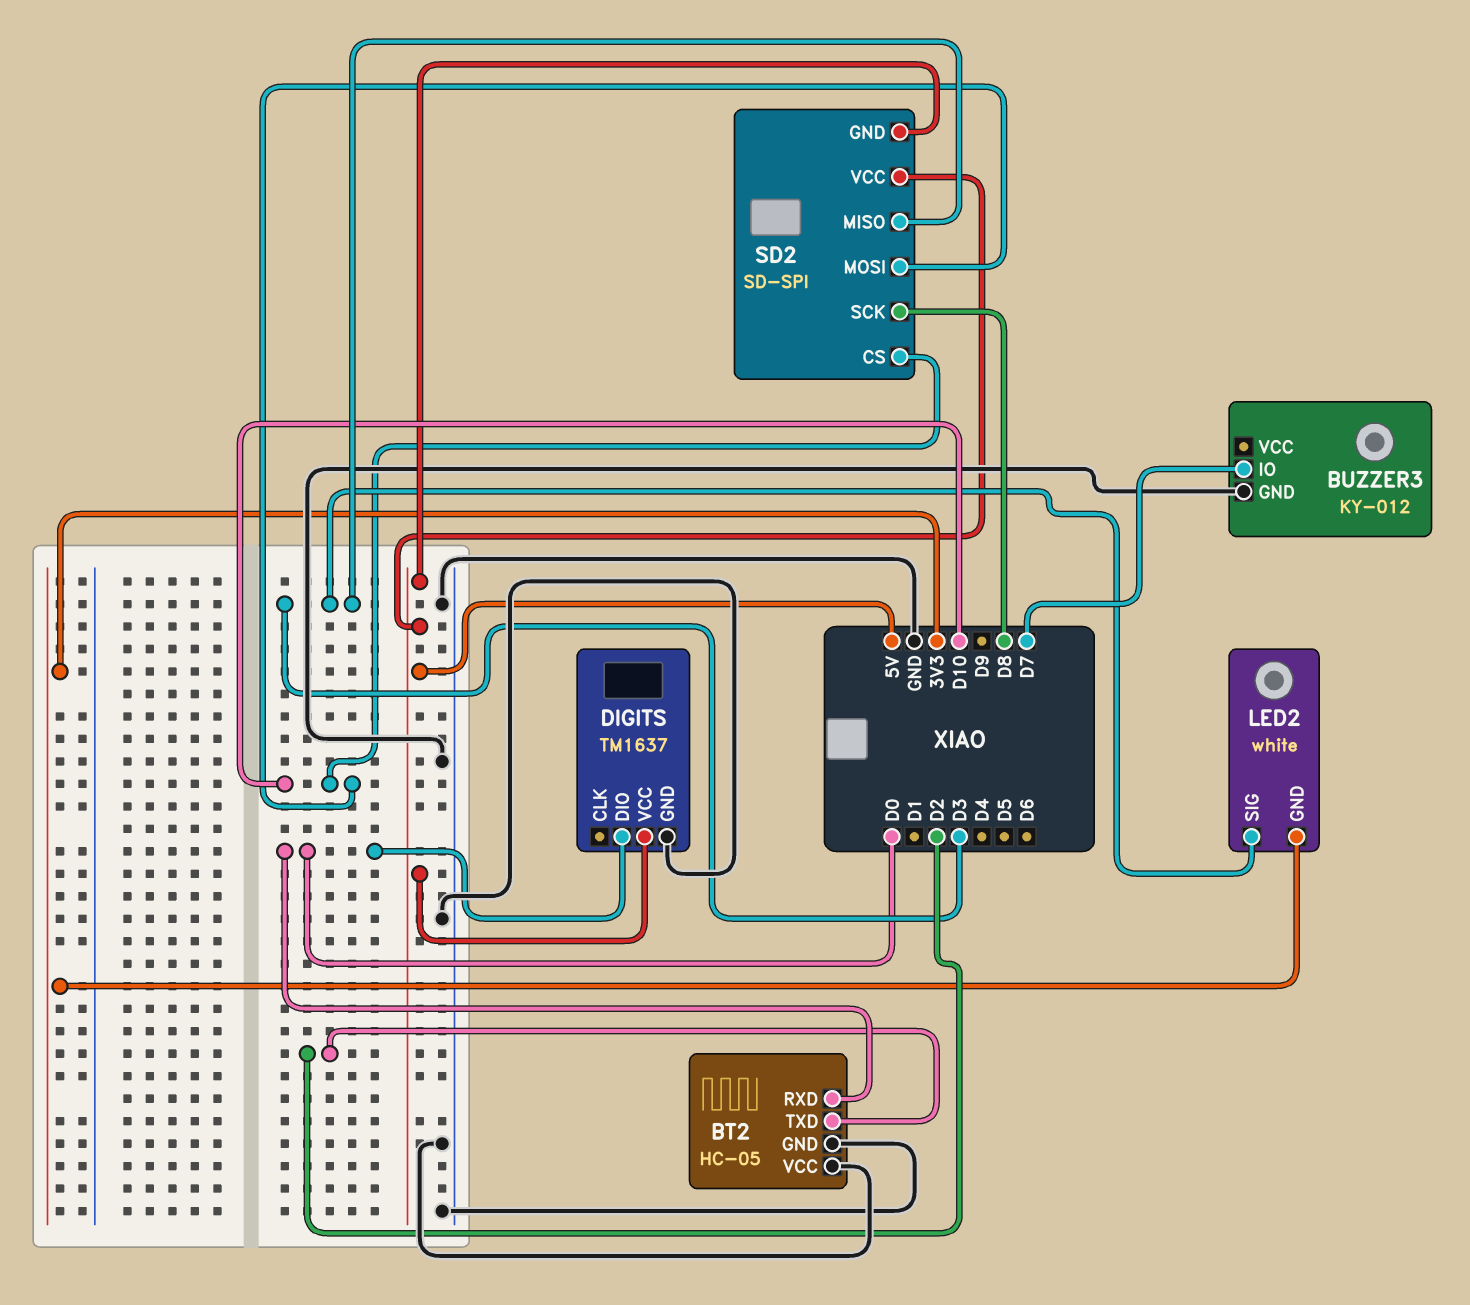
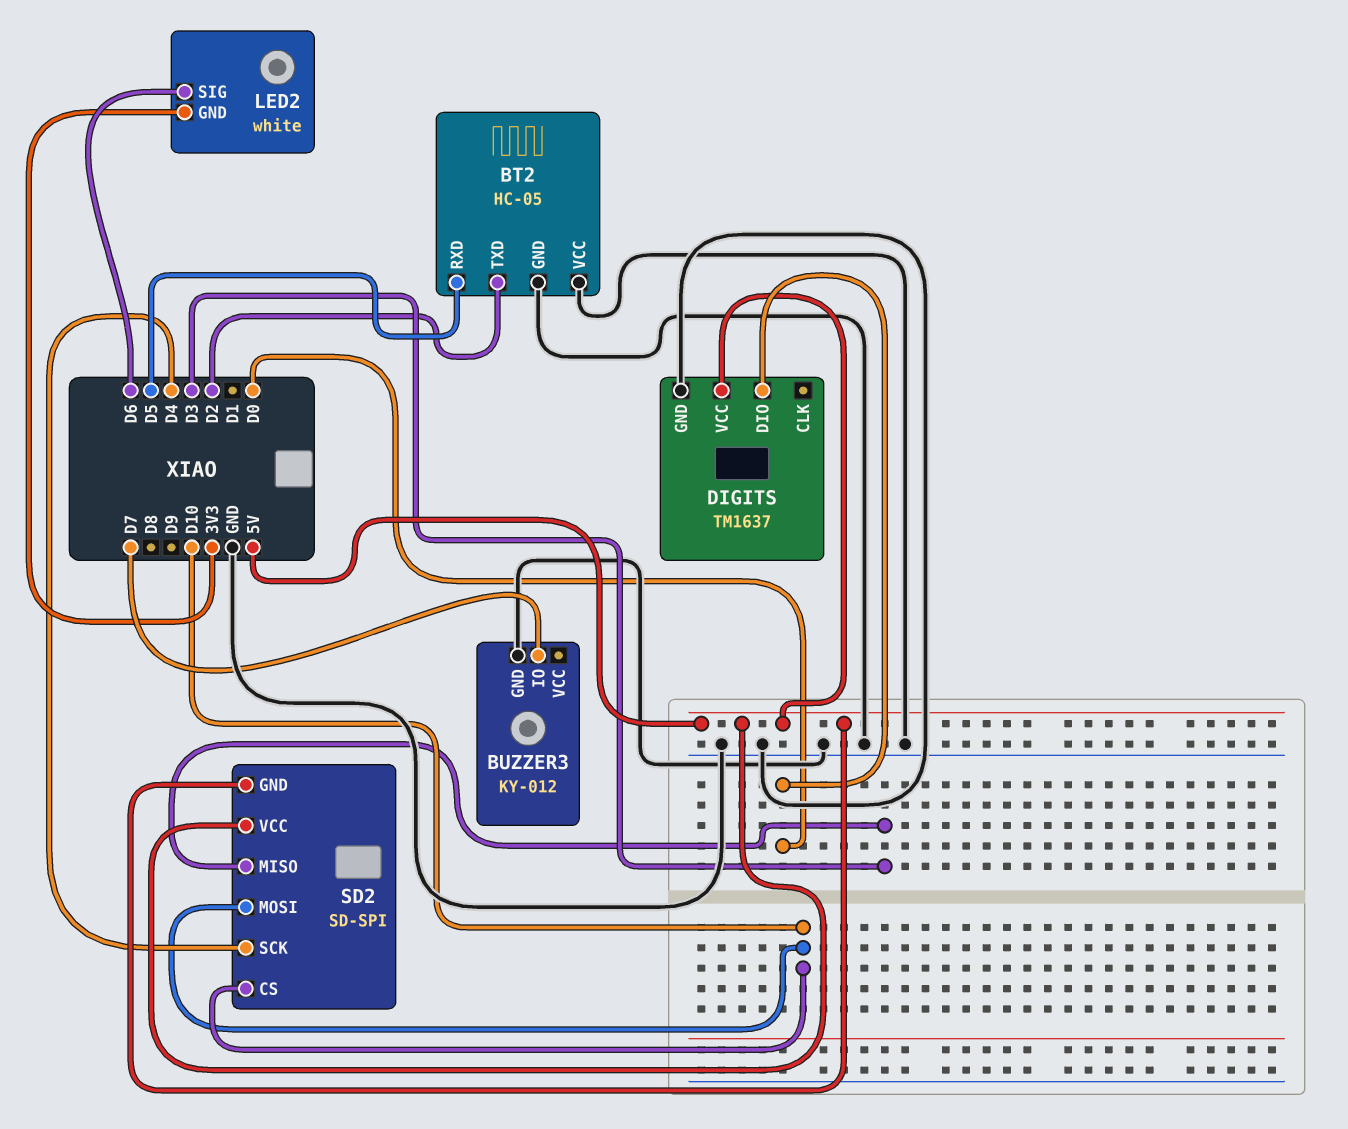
BT2 pin RXD: D0 -> D5
LED2 pin SIG: D3 -> D6
SD2 pin SCK: D8 -> D4

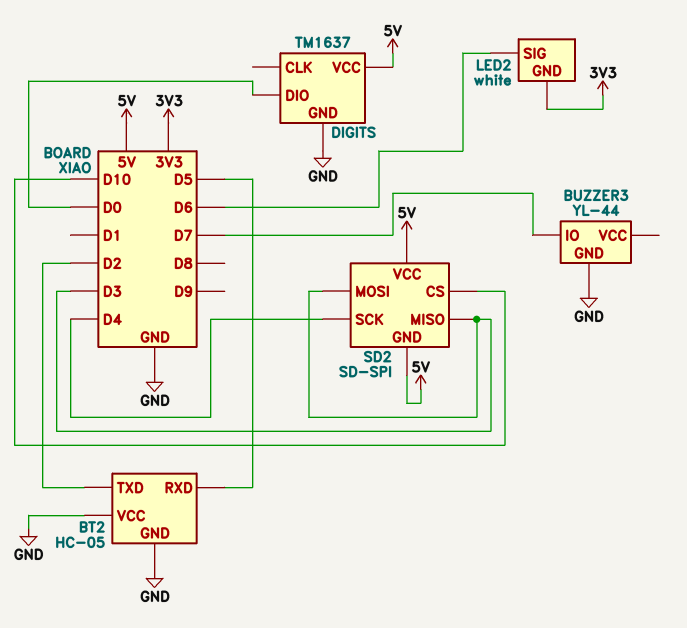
BUZZER3: KY-012 -> YL-44
SD2 pin MOSI: D10 -> D3

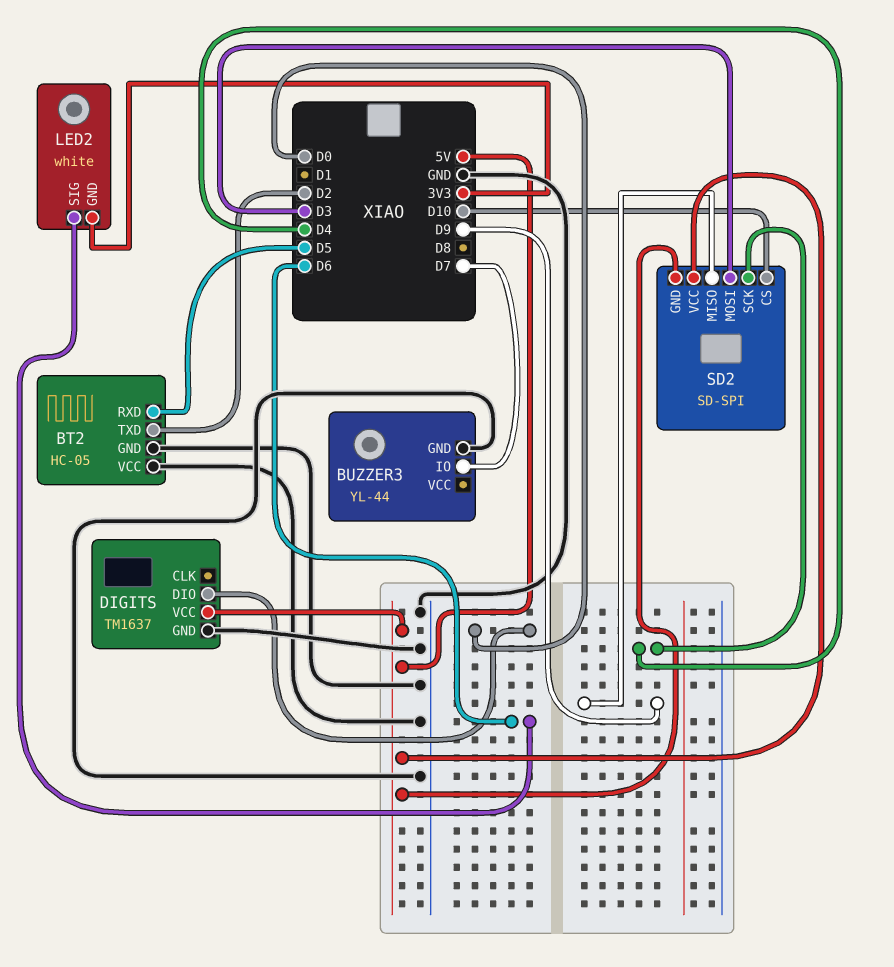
SD2 pin MISO: D3 -> D9

